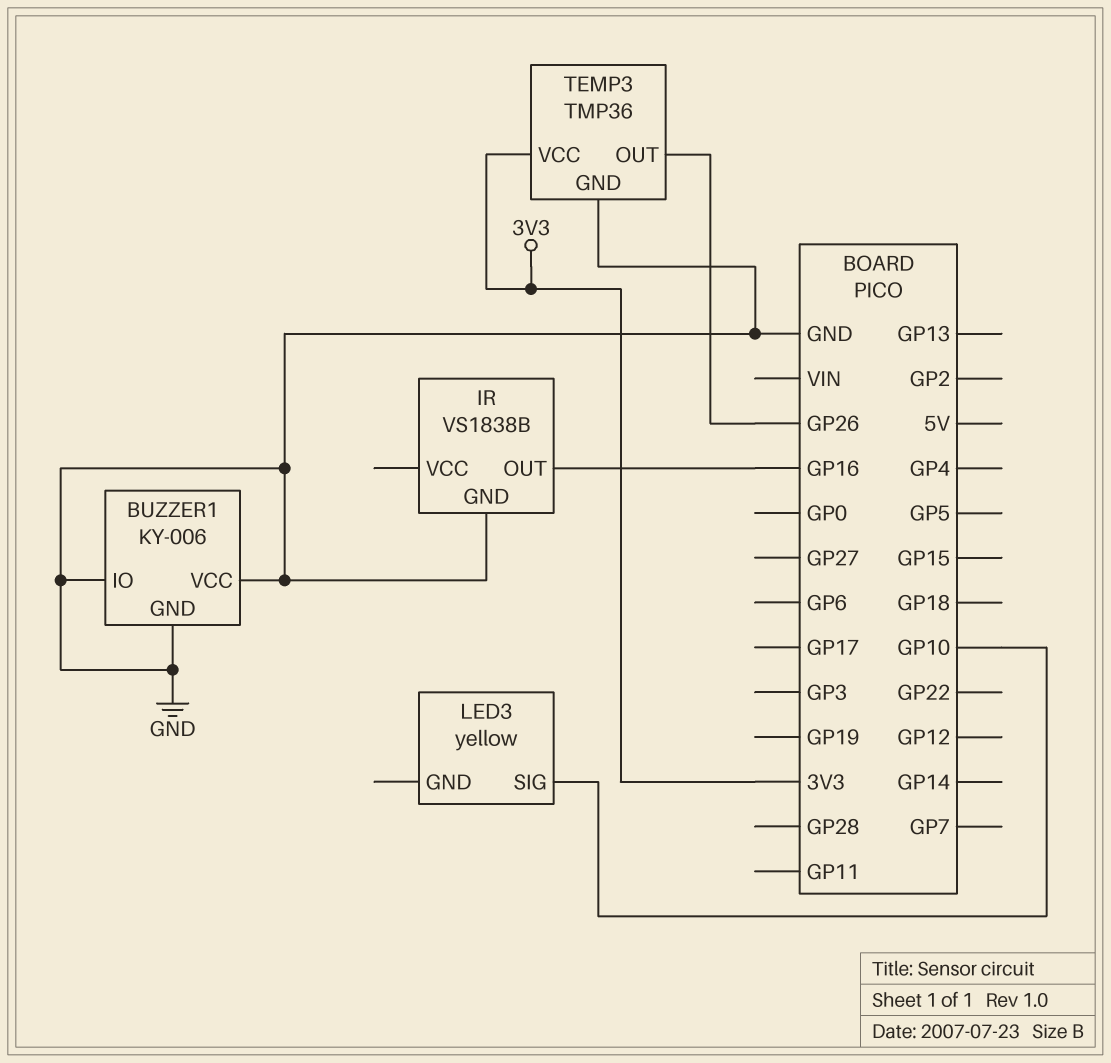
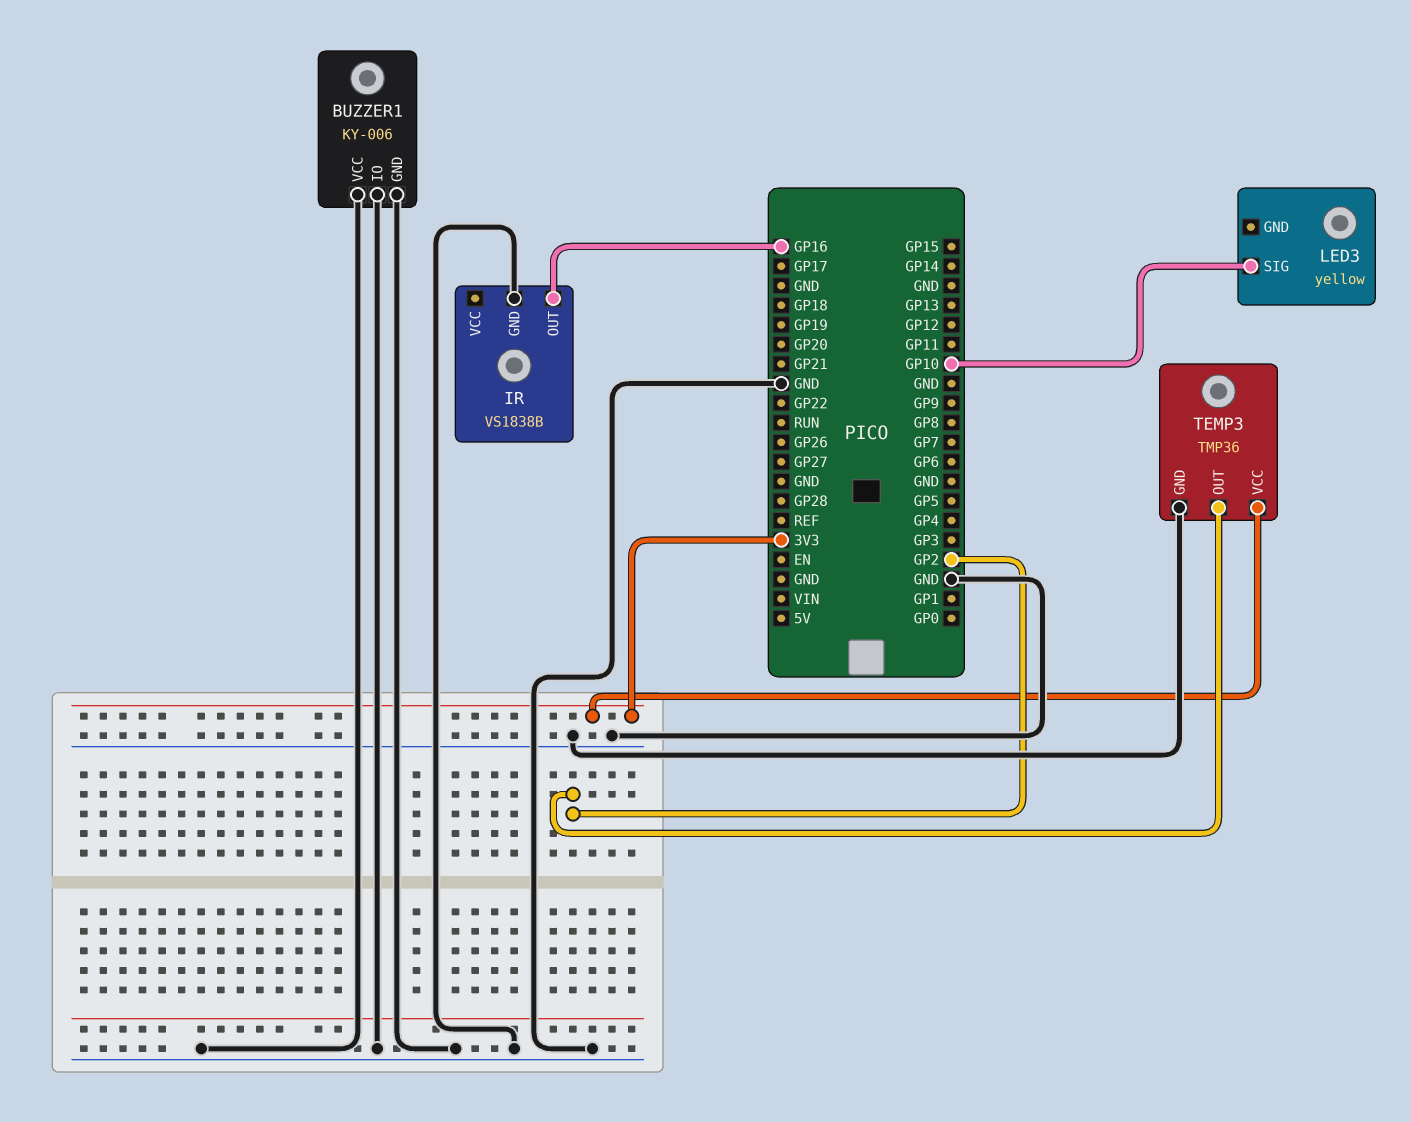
TEMP3 pin OUT: GP26 -> GP2

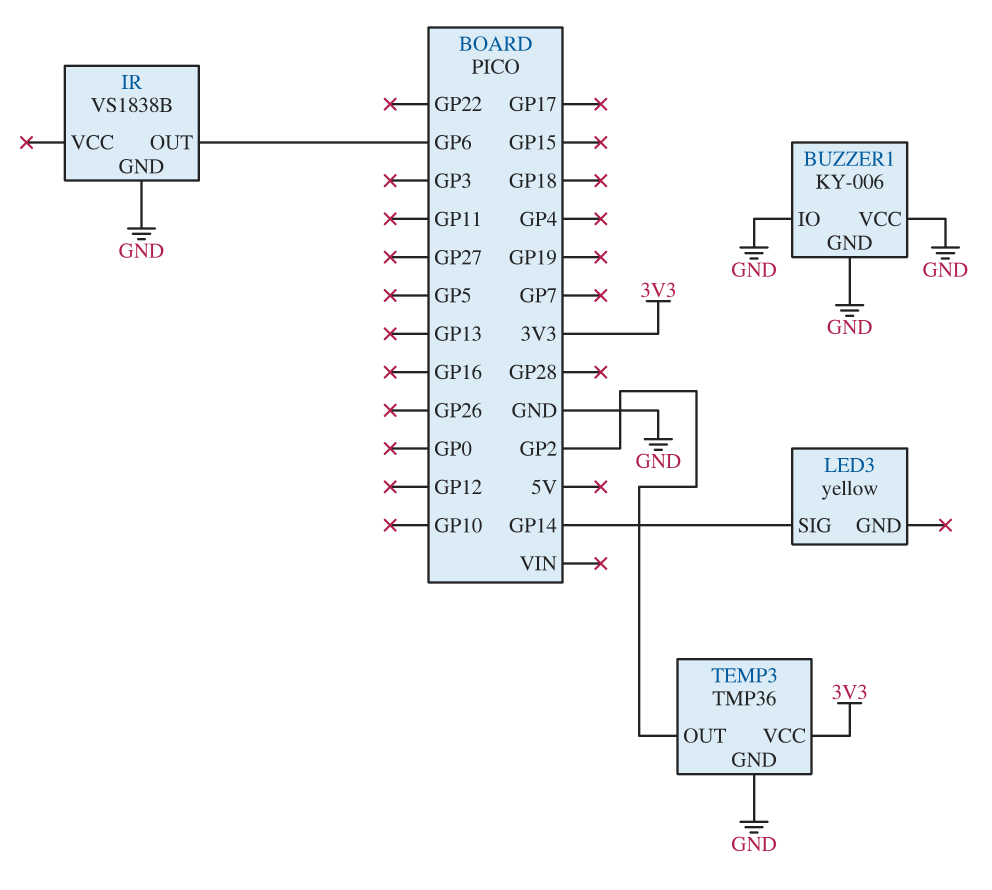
IR pin OUT: GP16 -> GP6
LED3 pin SIG: GP10 -> GP14

